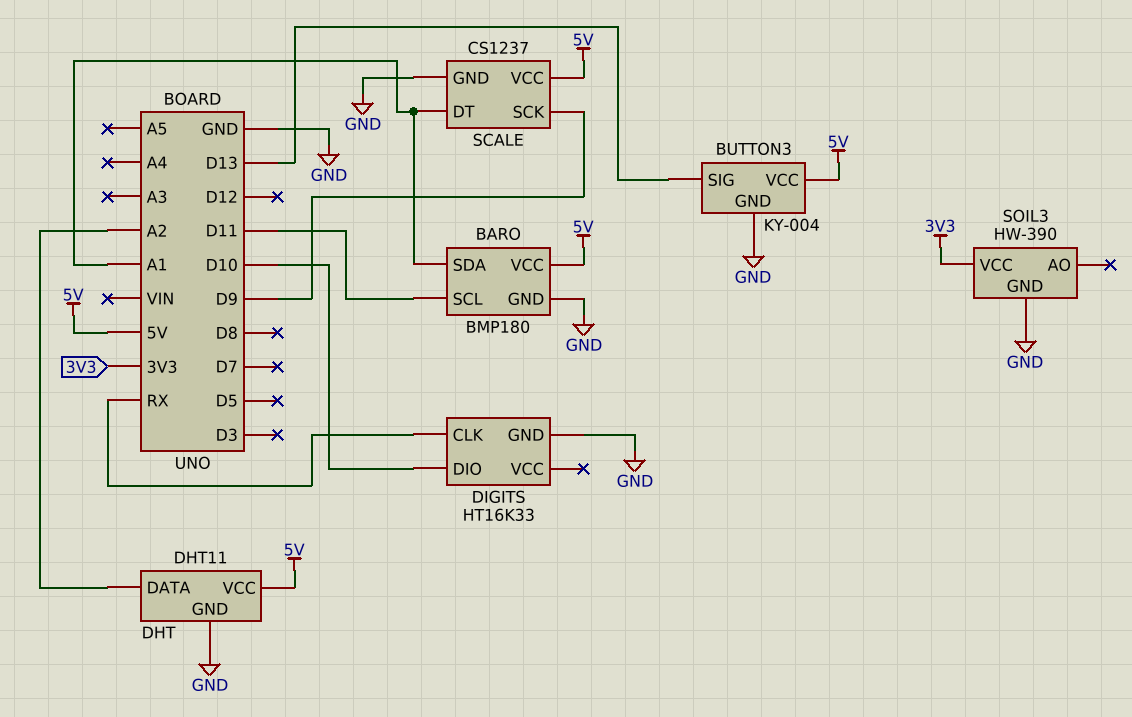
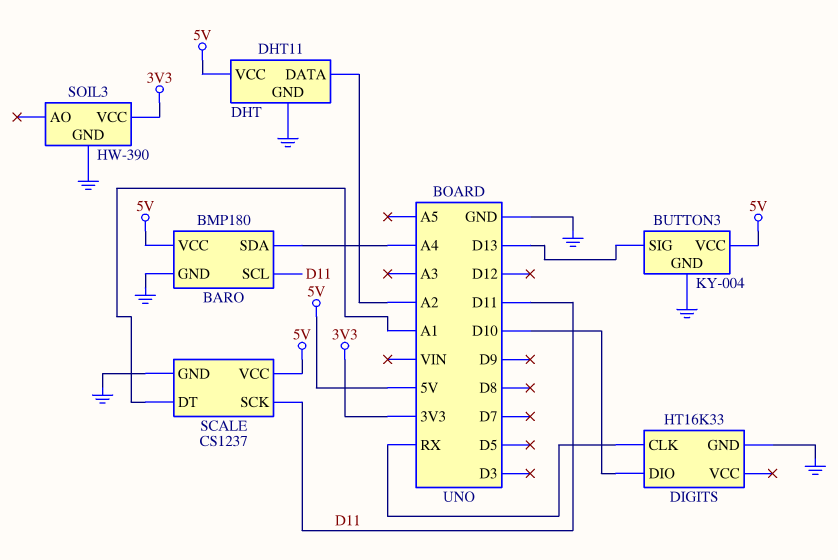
BARO pin SDA: A1 -> A4
SCALE pin SCK: D9 -> D11

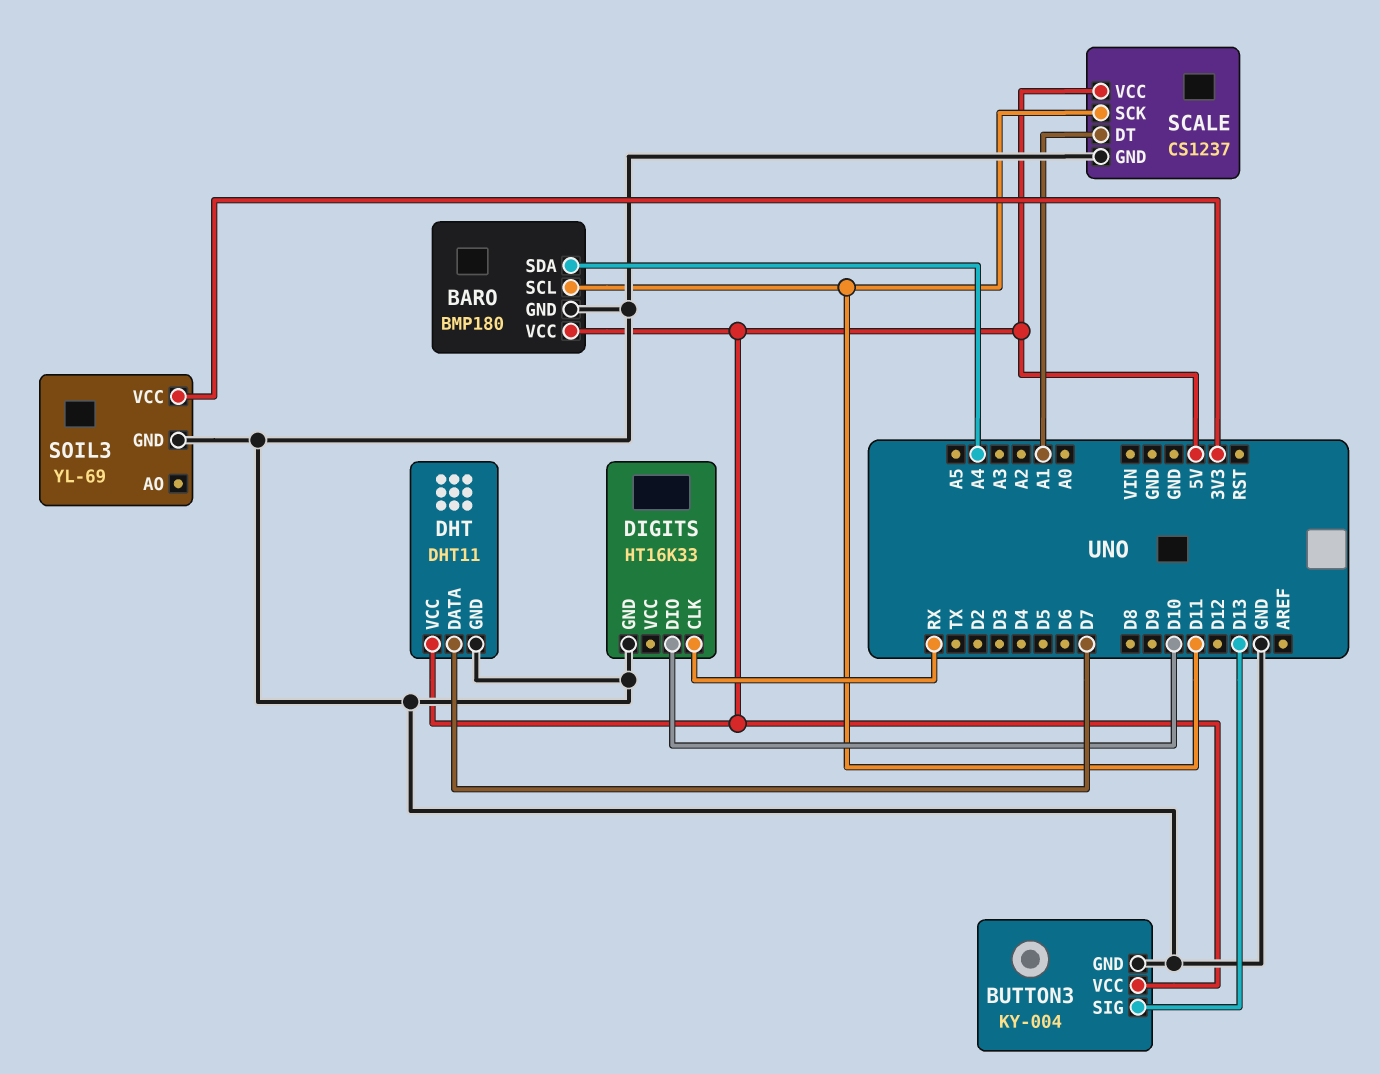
DHT pin DATA: A2 -> D7
SOIL3: HW-390 -> YL-69

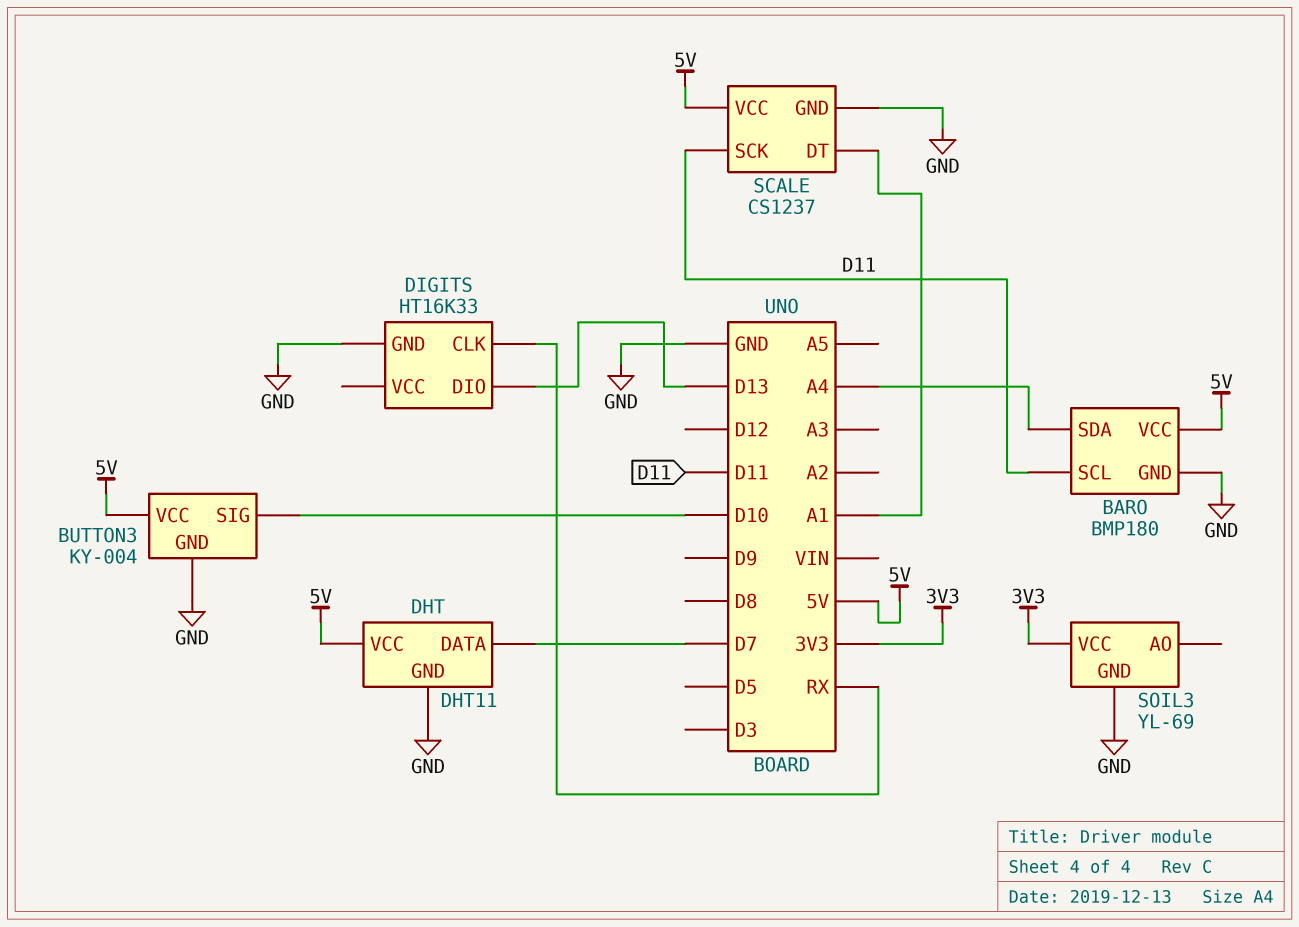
BUTTON3 pin SIG: D13 -> D10
DIGITS pin DIO: D10 -> D13

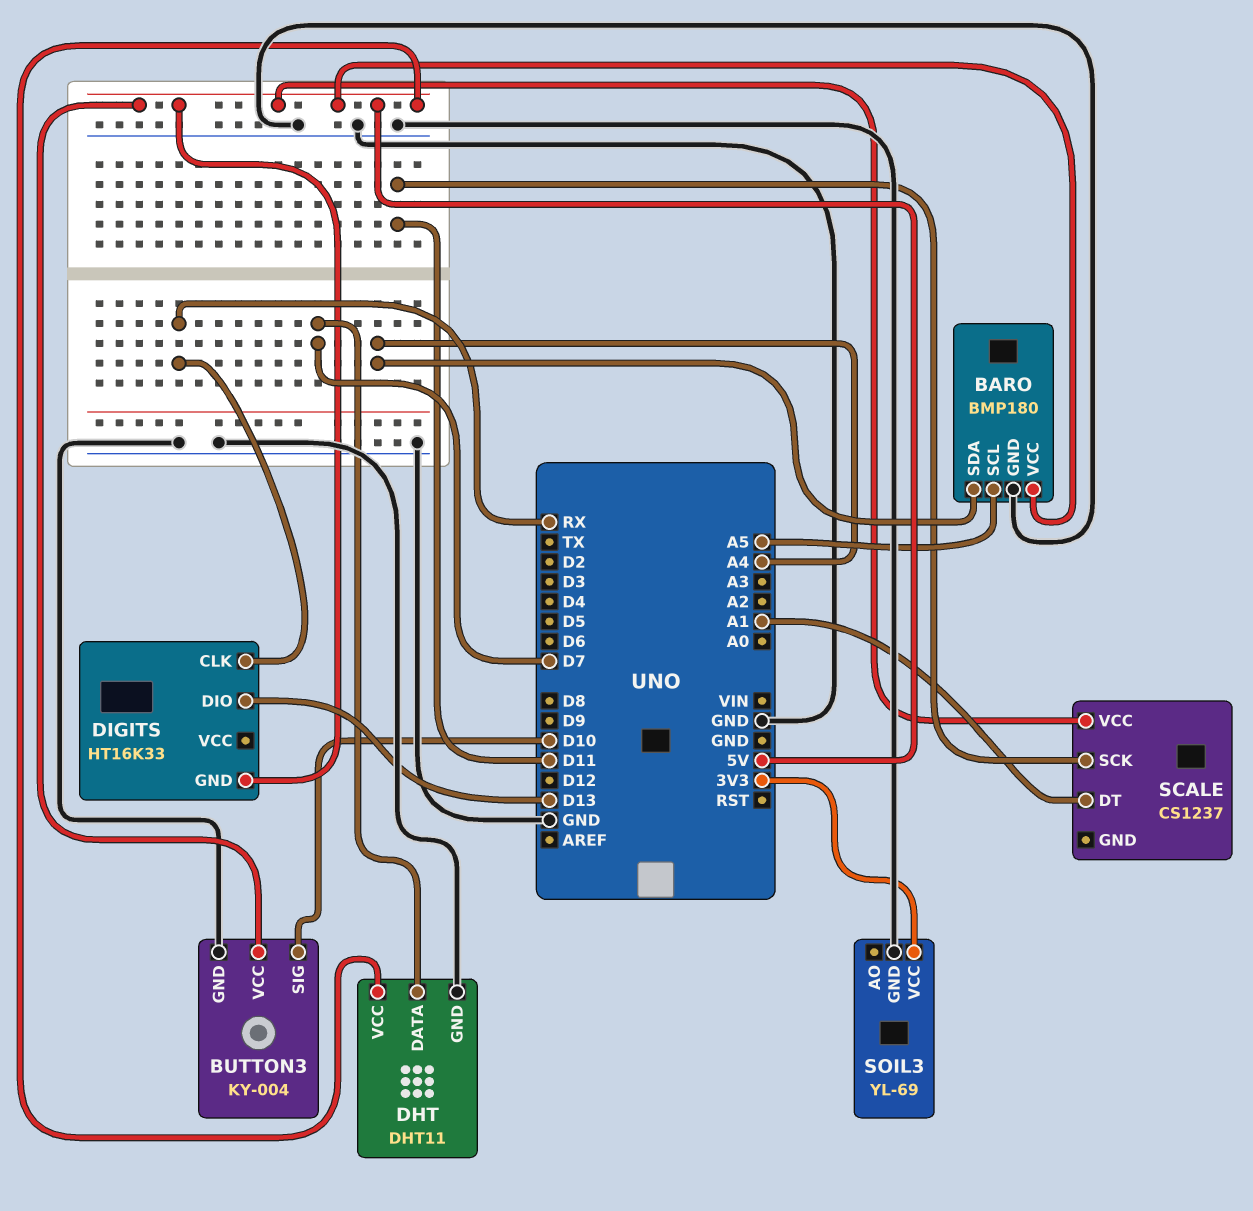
BARO pin SCL: D11 -> A5
DIGITS pin GND: GND -> 5V
SCALE pin GND: GND -> none

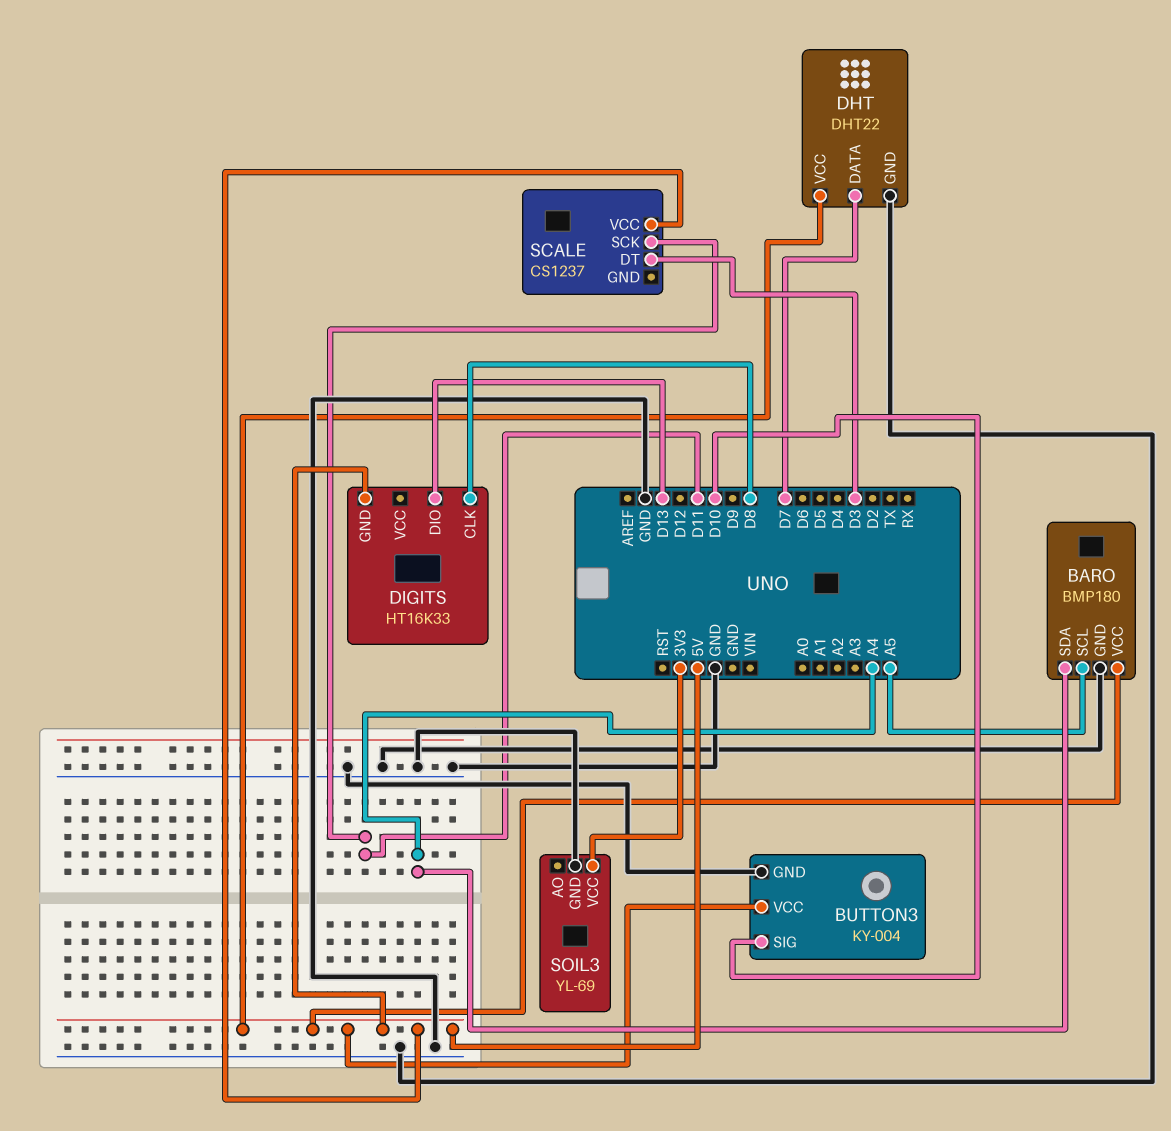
DHT: DHT11 -> DHT22
DIGITS pin CLK: RX -> D8
SCALE pin DT: A1 -> D3

